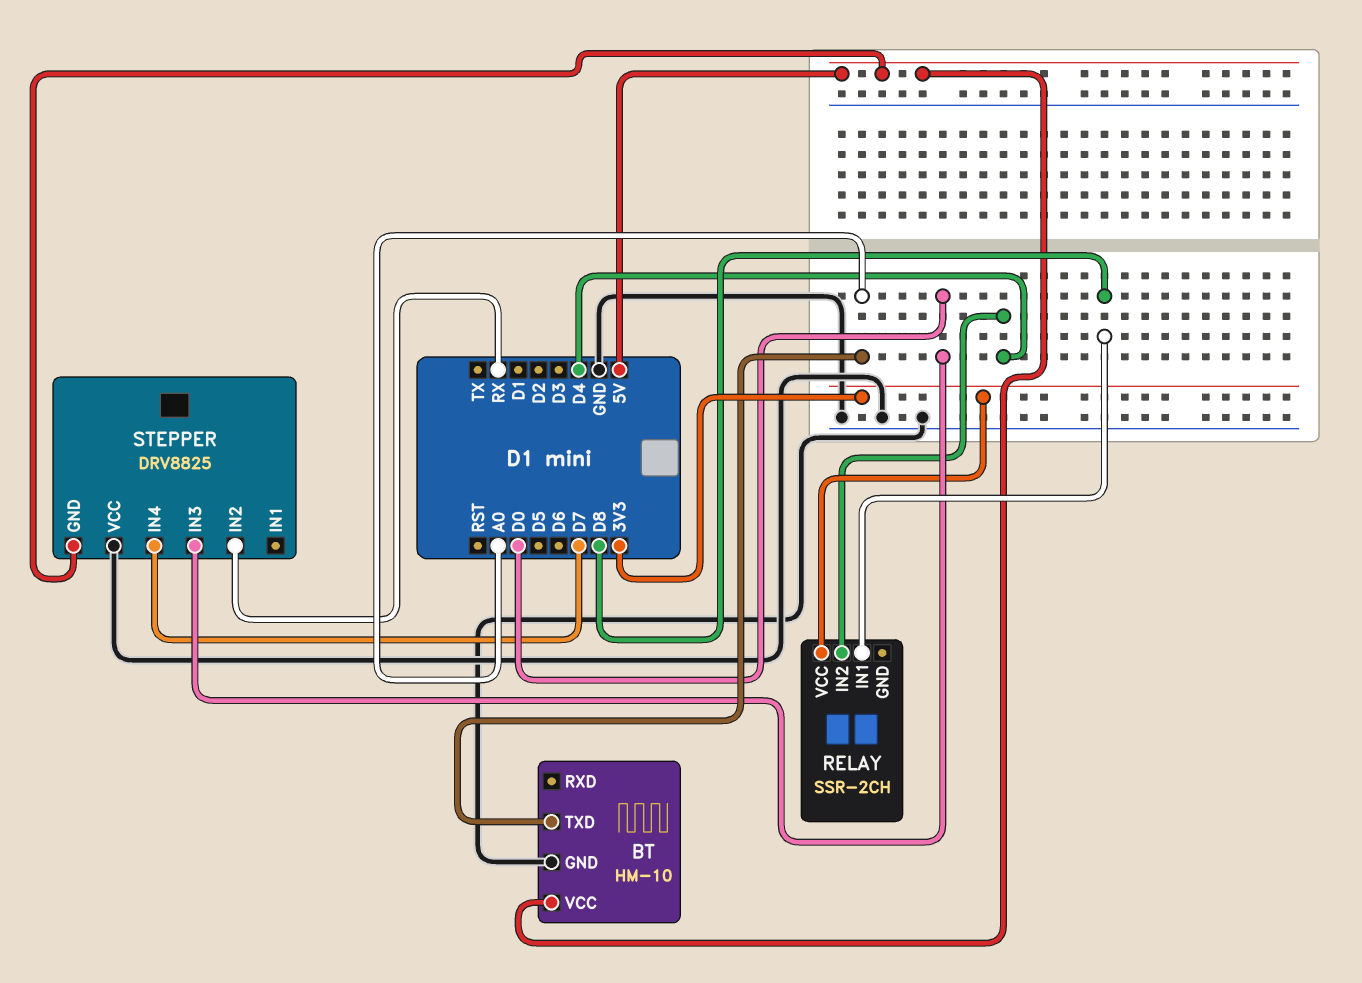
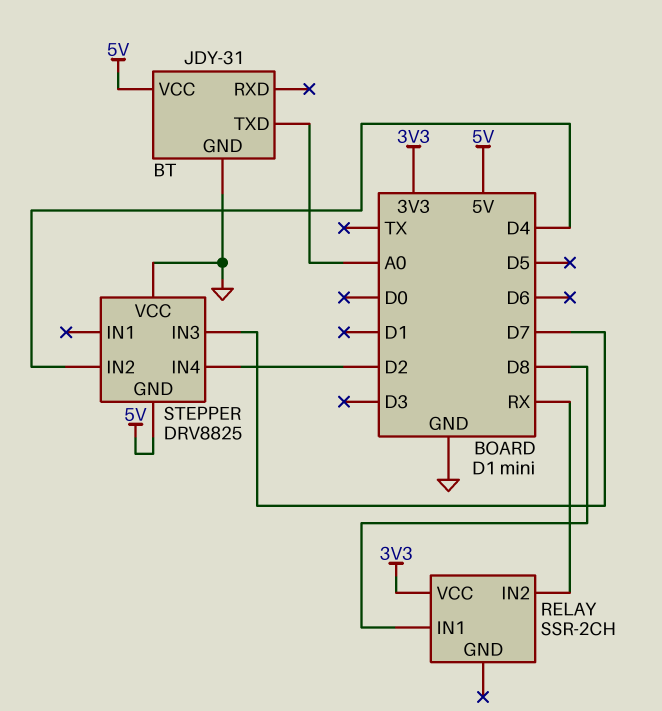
BT: HM-10 -> JDY-31
RELAY pin IN2: D4 -> RX
STEPPER pin IN2: RX -> D4
STEPPER pin IN3: D0 -> D7
STEPPER pin IN4: D7 -> D2

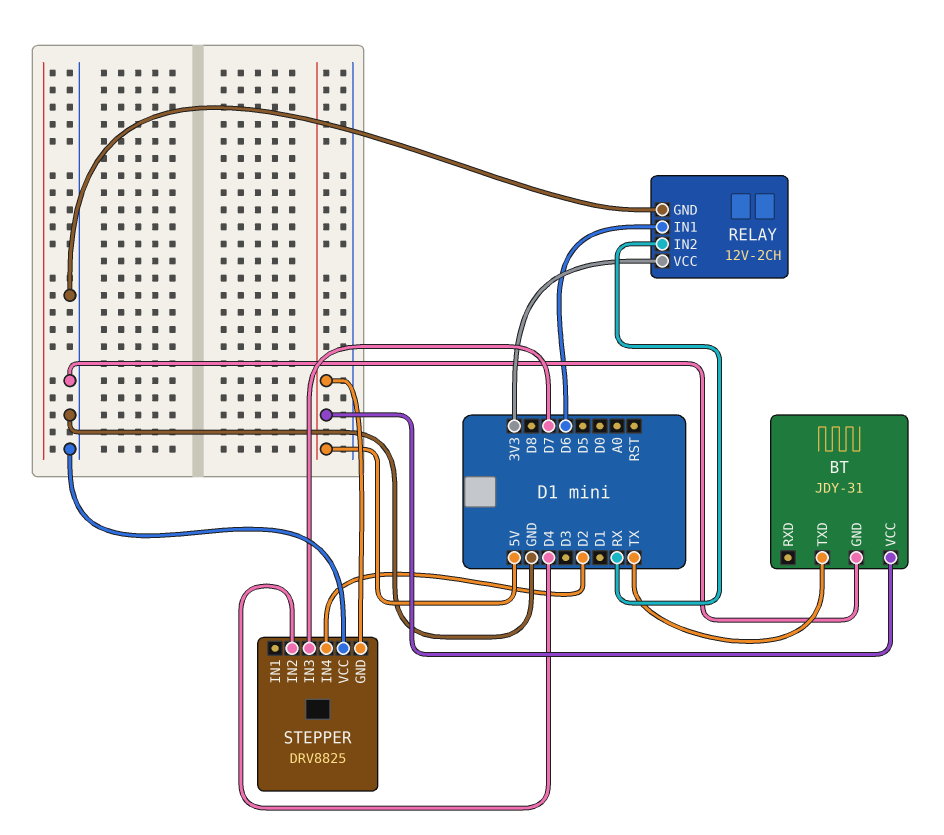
BT pin TXD: A0 -> TX
RELAY: SSR-2CH -> 12V-2CH
RELAY pin GND: none -> GND
RELAY pin IN1: D8 -> D6

